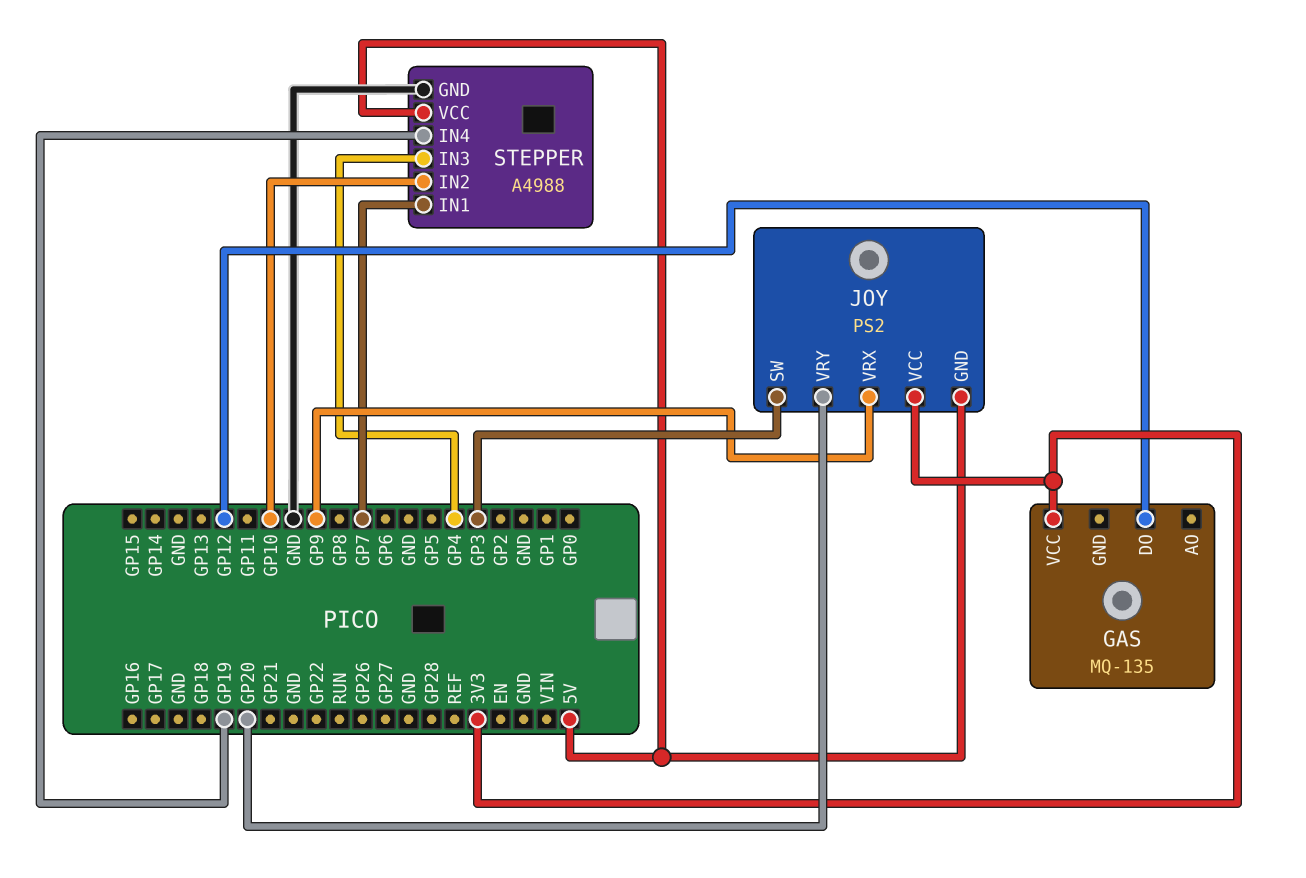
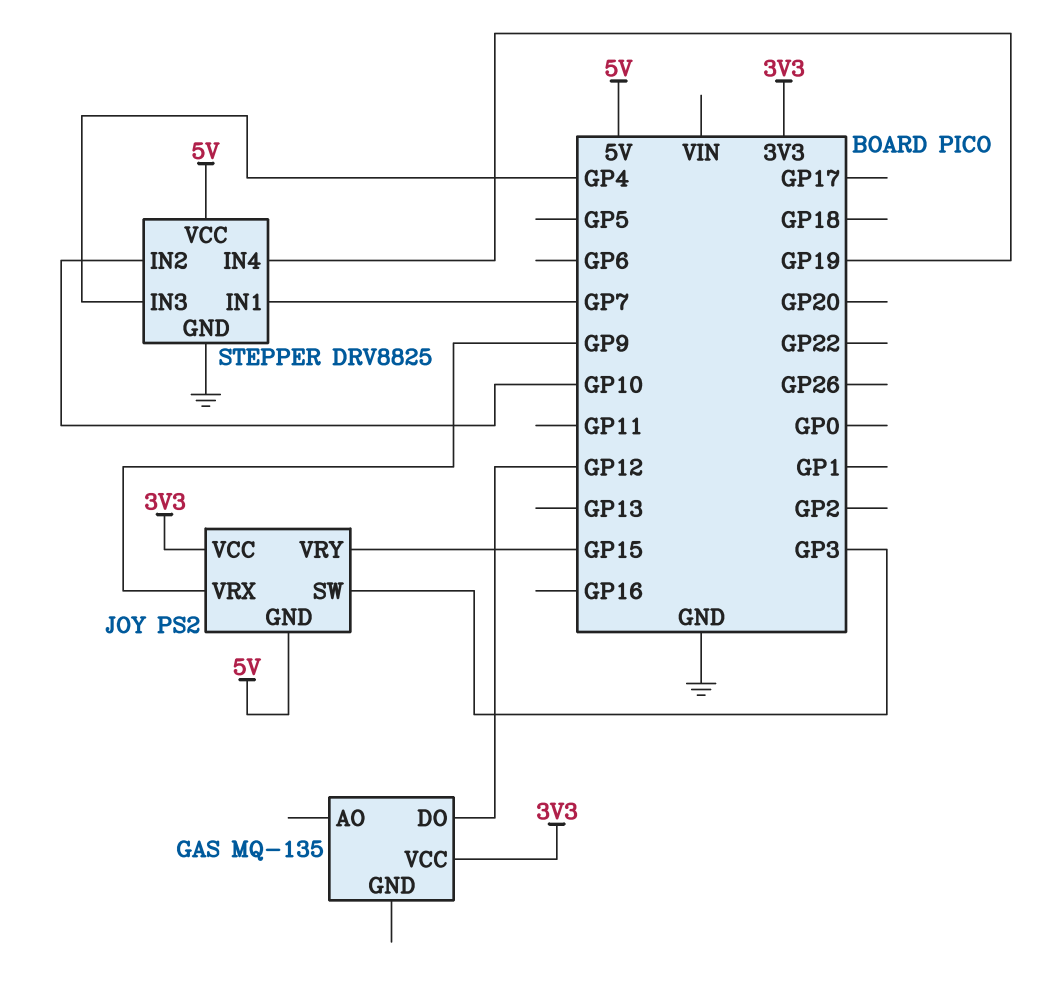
JOY pin VRY: GP20 -> GP15
STEPPER: A4988 -> DRV8825

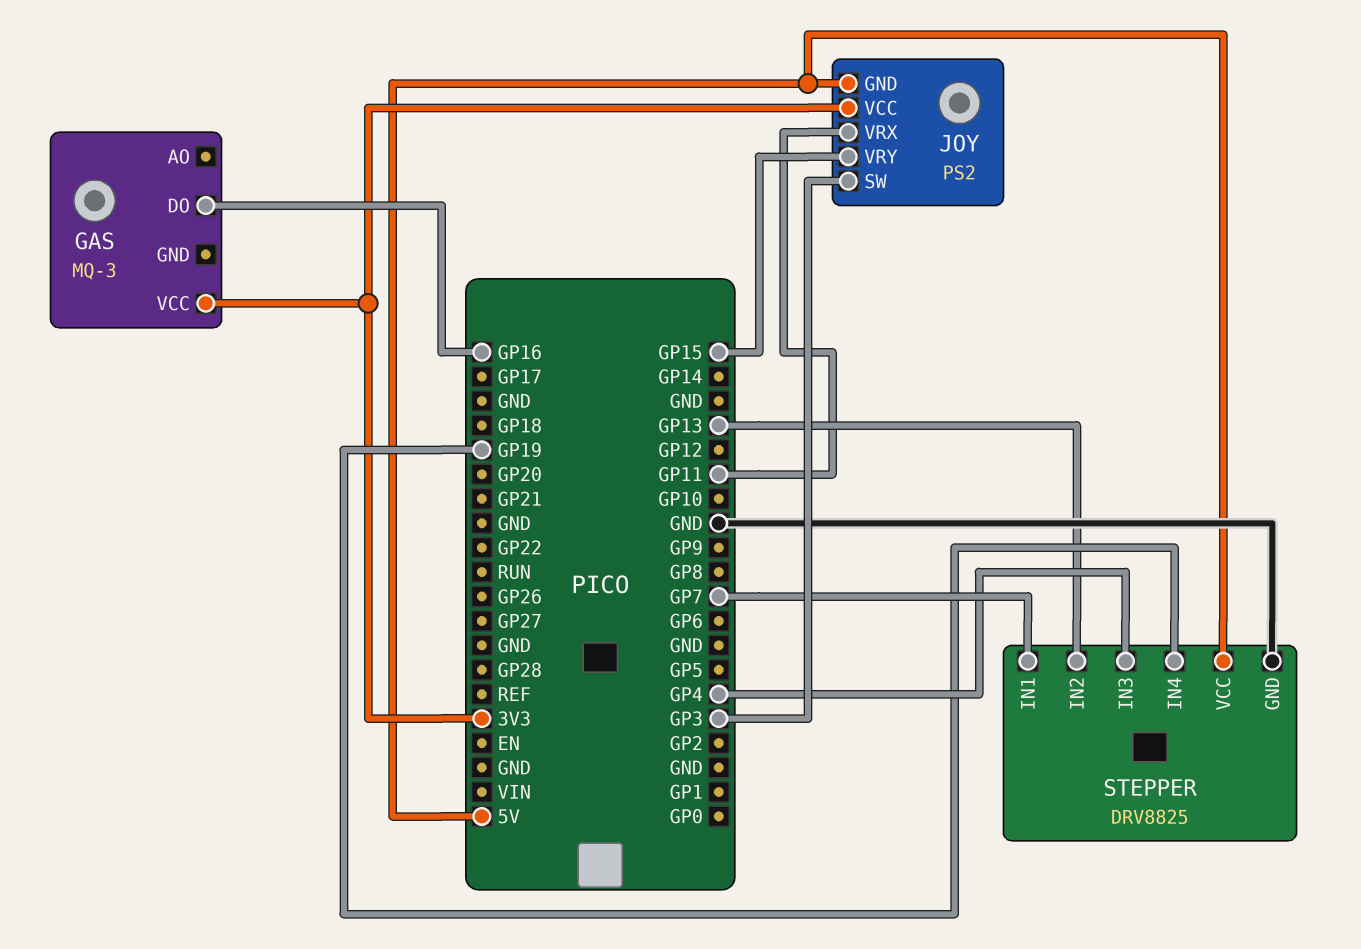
GAS: MQ-135 -> MQ-3
GAS pin DO: GP12 -> GP16
JOY pin VRX: GP9 -> GP11
STEPPER pin IN2: GP10 -> GP13

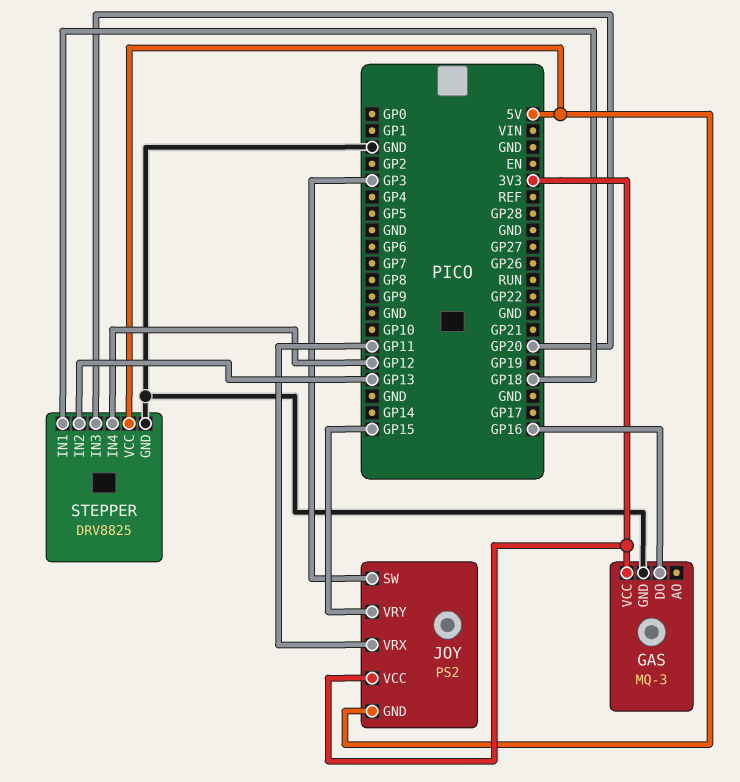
GAS pin GND: none -> GND
STEPPER pin IN1: GP7 -> GP18
STEPPER pin IN3: GP4 -> GP20
STEPPER pin IN4: GP19 -> GP12

